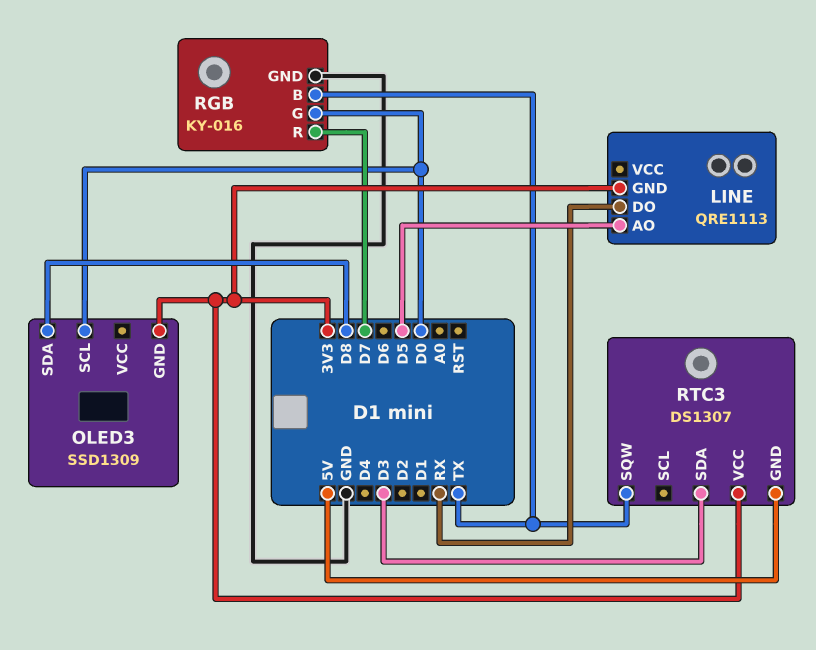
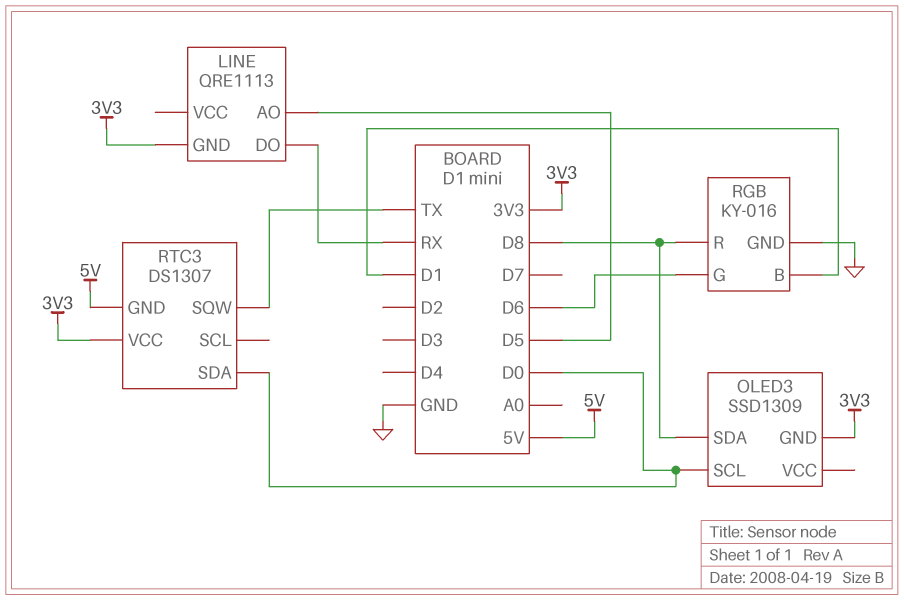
RGB pin B: TX -> D1
RGB pin G: D0 -> D6
RGB pin R: D7 -> D8
RTC3 pin SDA: D3 -> D0

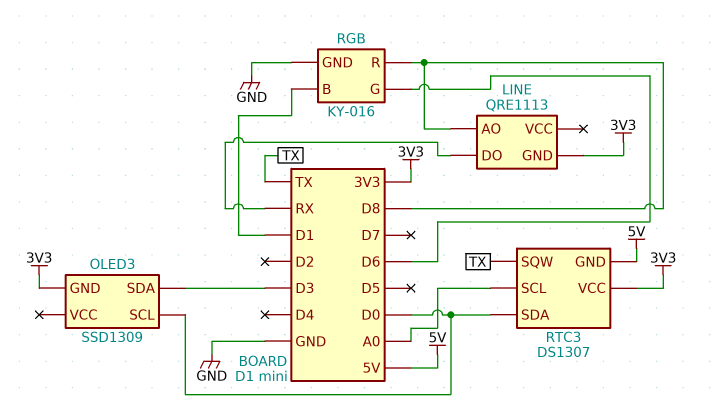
LINE pin AO: D5 -> D8
OLED3 pin SDA: D8 -> D3
RTC3 pin SCL: none -> A0

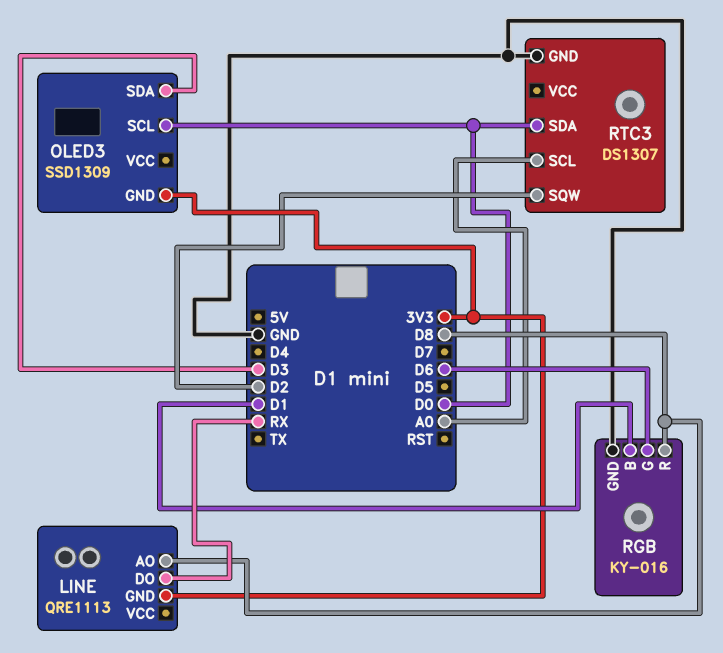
RTC3 pin GND: 5V -> GND
RTC3 pin SQW: TX -> D2
RTC3 pin VCC: 3V3 -> none

